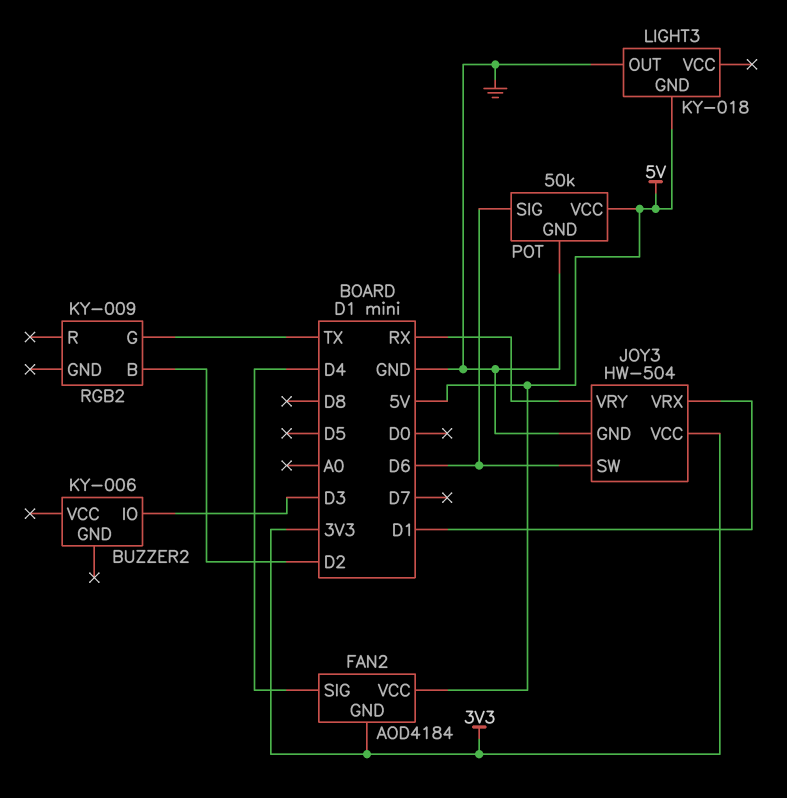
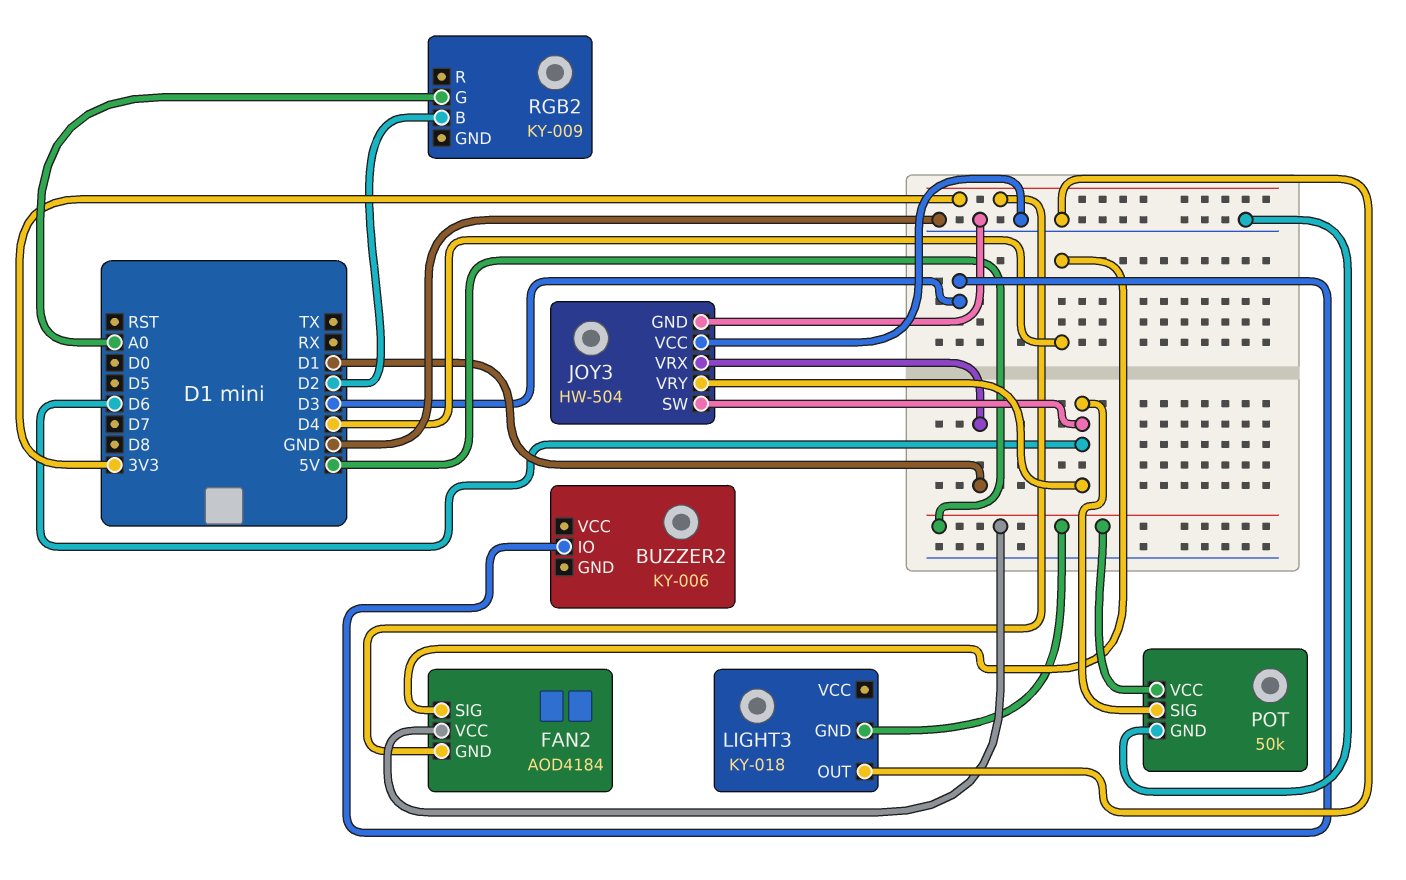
JOY3 pin VCC: 3V3 -> GND
JOY3 pin VRY: RX -> D6
RGB2 pin G: TX -> A0

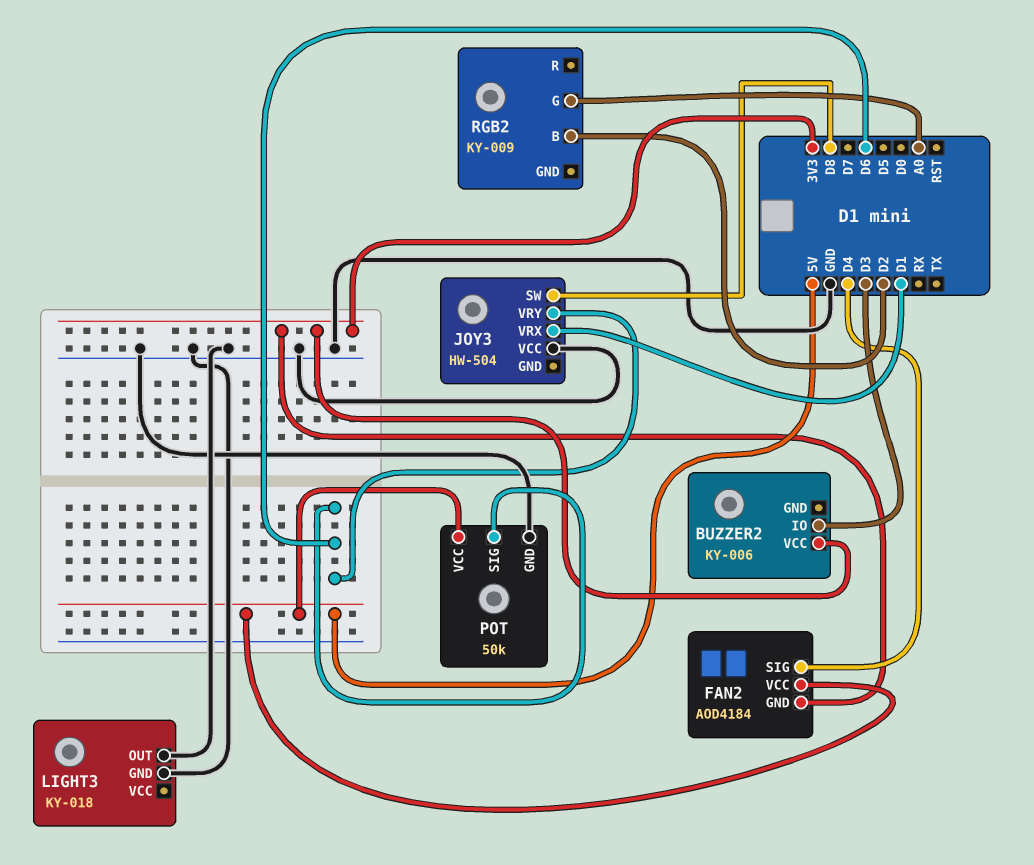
BUZZER2 pin VCC: none -> 3V3
JOY3 pin GND: GND -> none
JOY3 pin SW: D6 -> D8
LIGHT3 pin GND: 5V -> GND

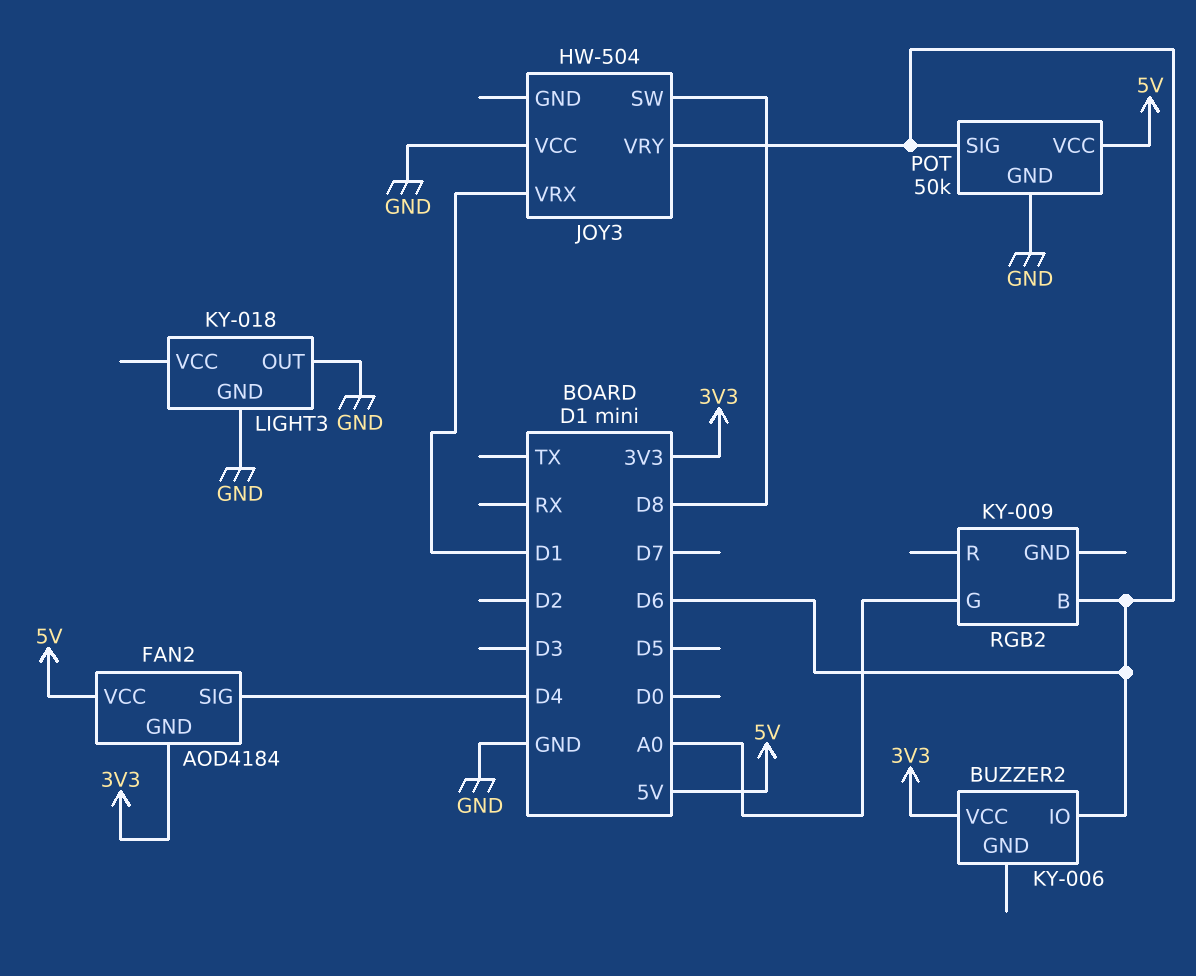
BUZZER2 pin IO: D3 -> D6
RGB2 pin B: D2 -> D6

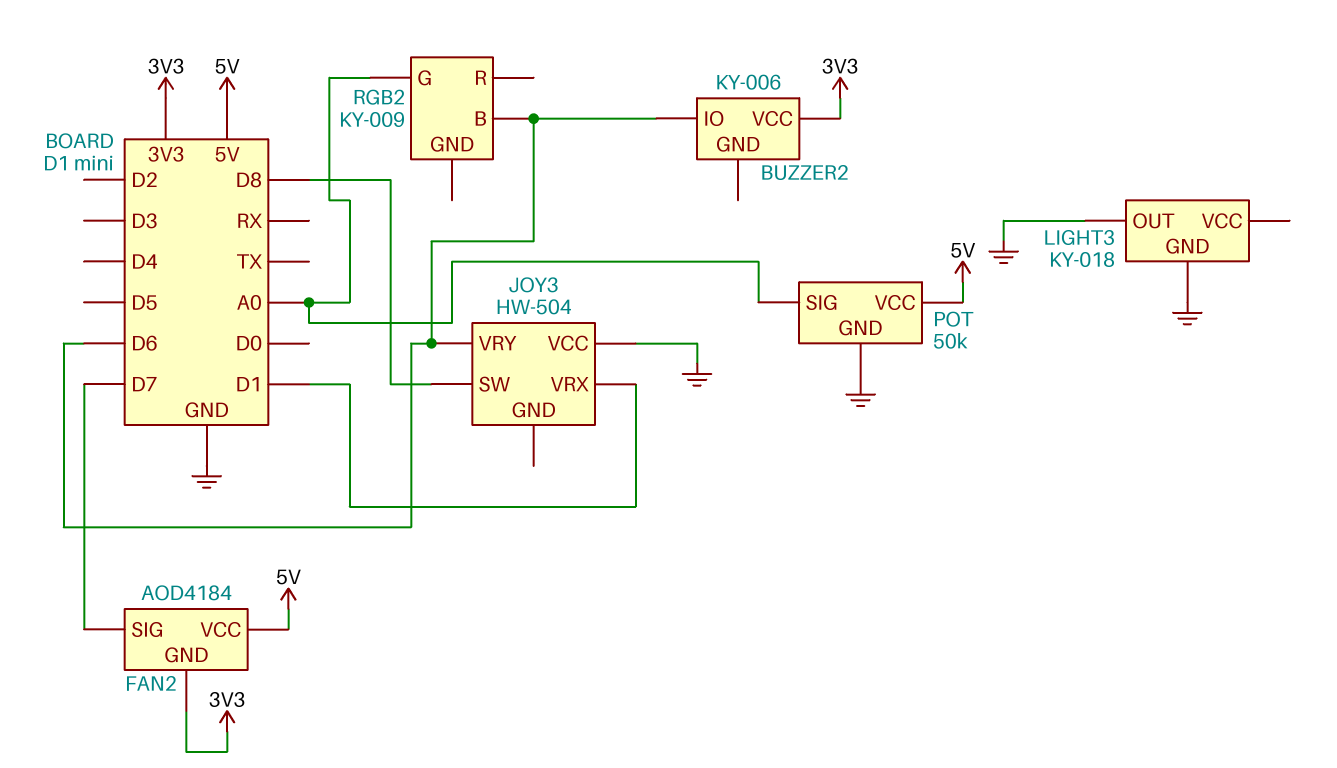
FAN2 pin SIG: D4 -> D7
POT pin SIG: D6 -> A0

